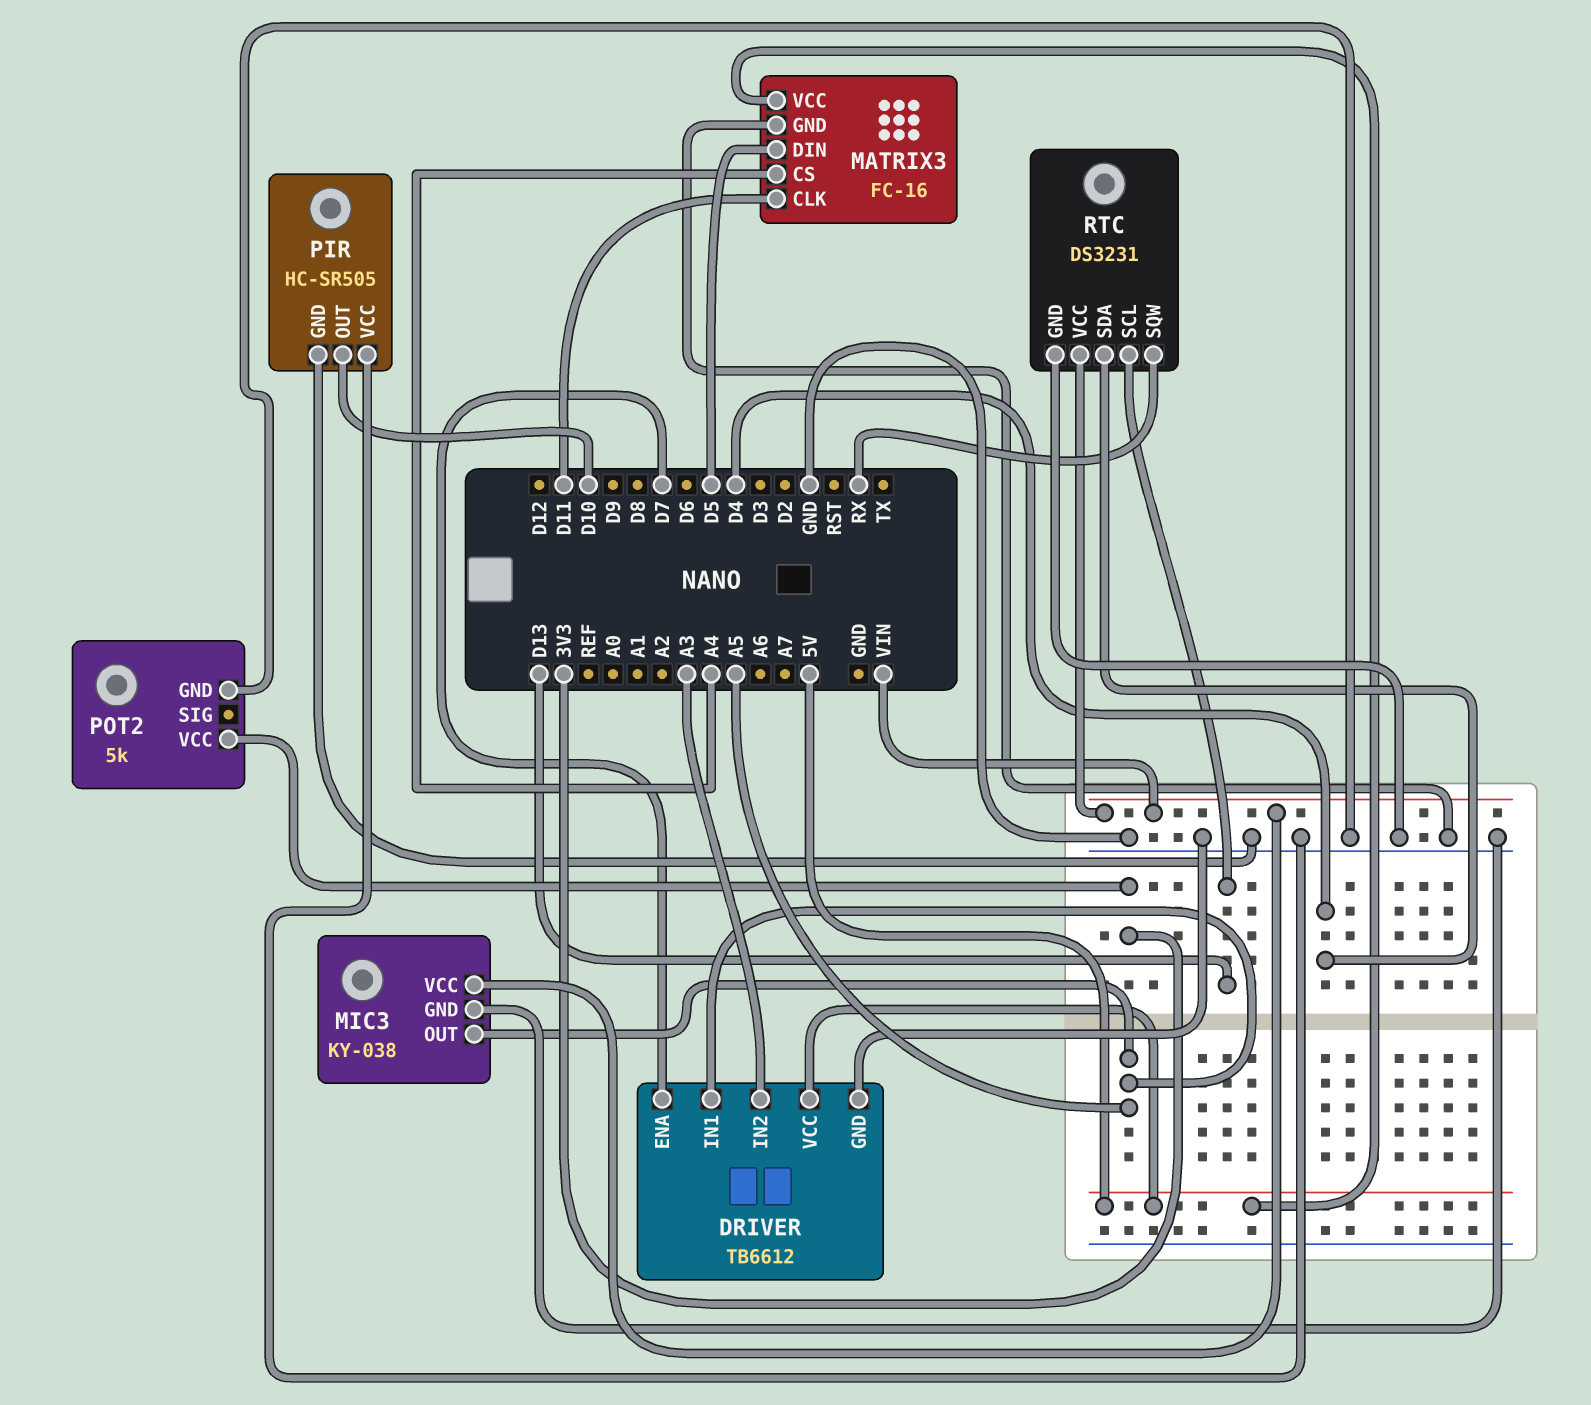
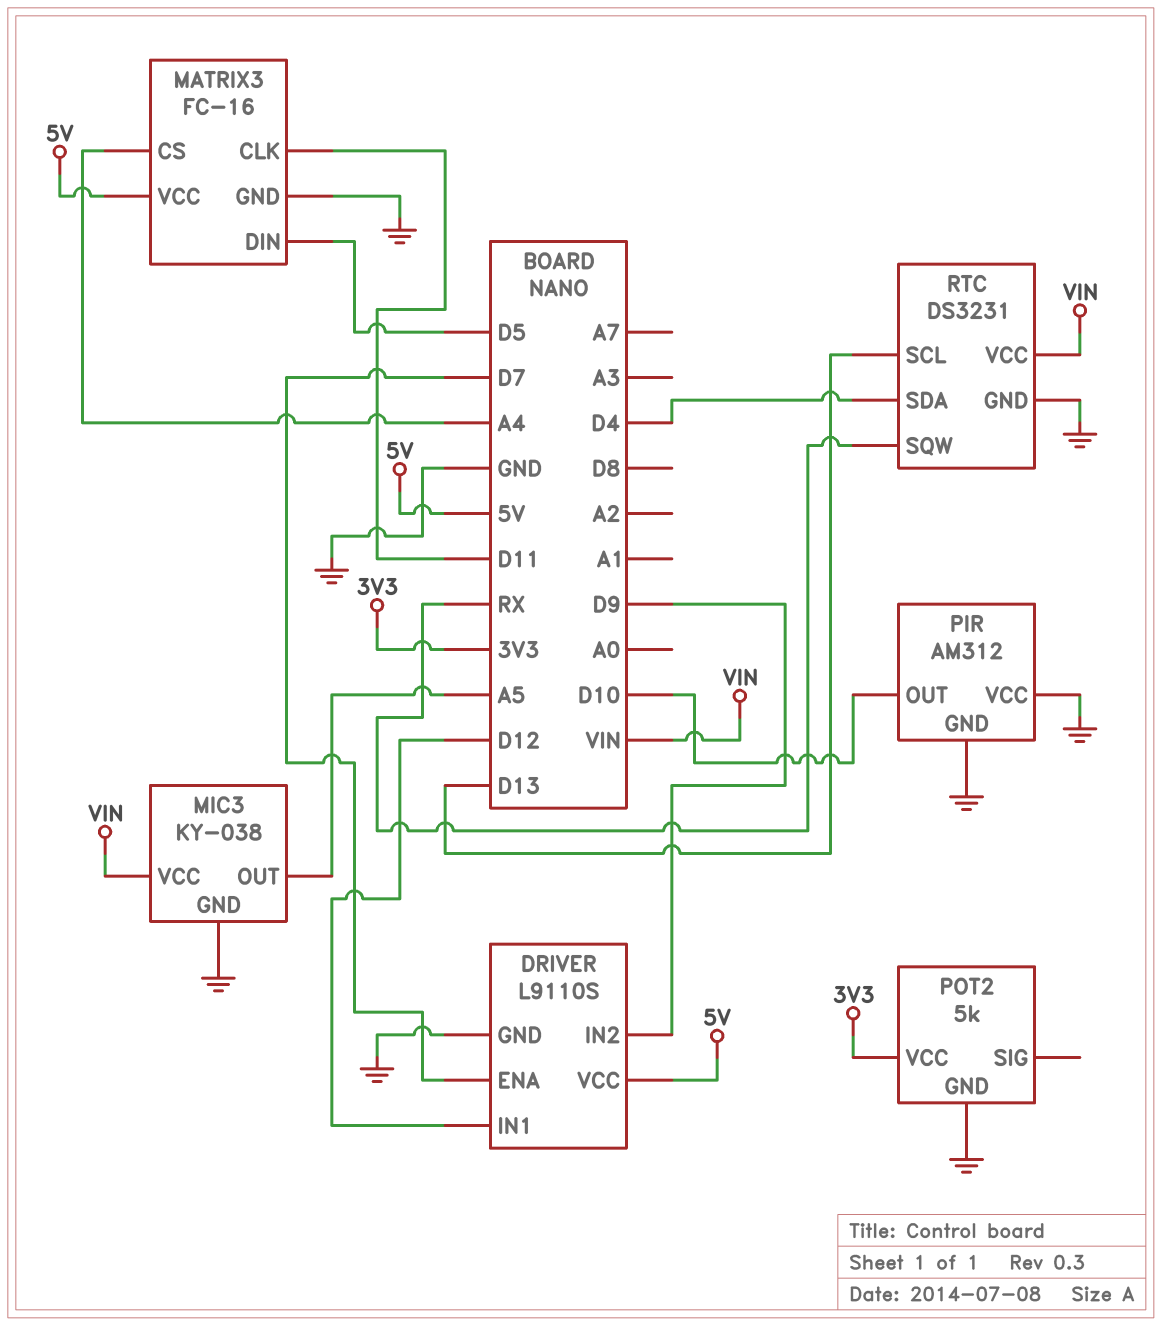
DRIVER: TB6612 -> L9110S
DRIVER pin IN1: A5 -> D12
DRIVER pin IN2: A3 -> D9
PIR: HC-SR505 -> AM312

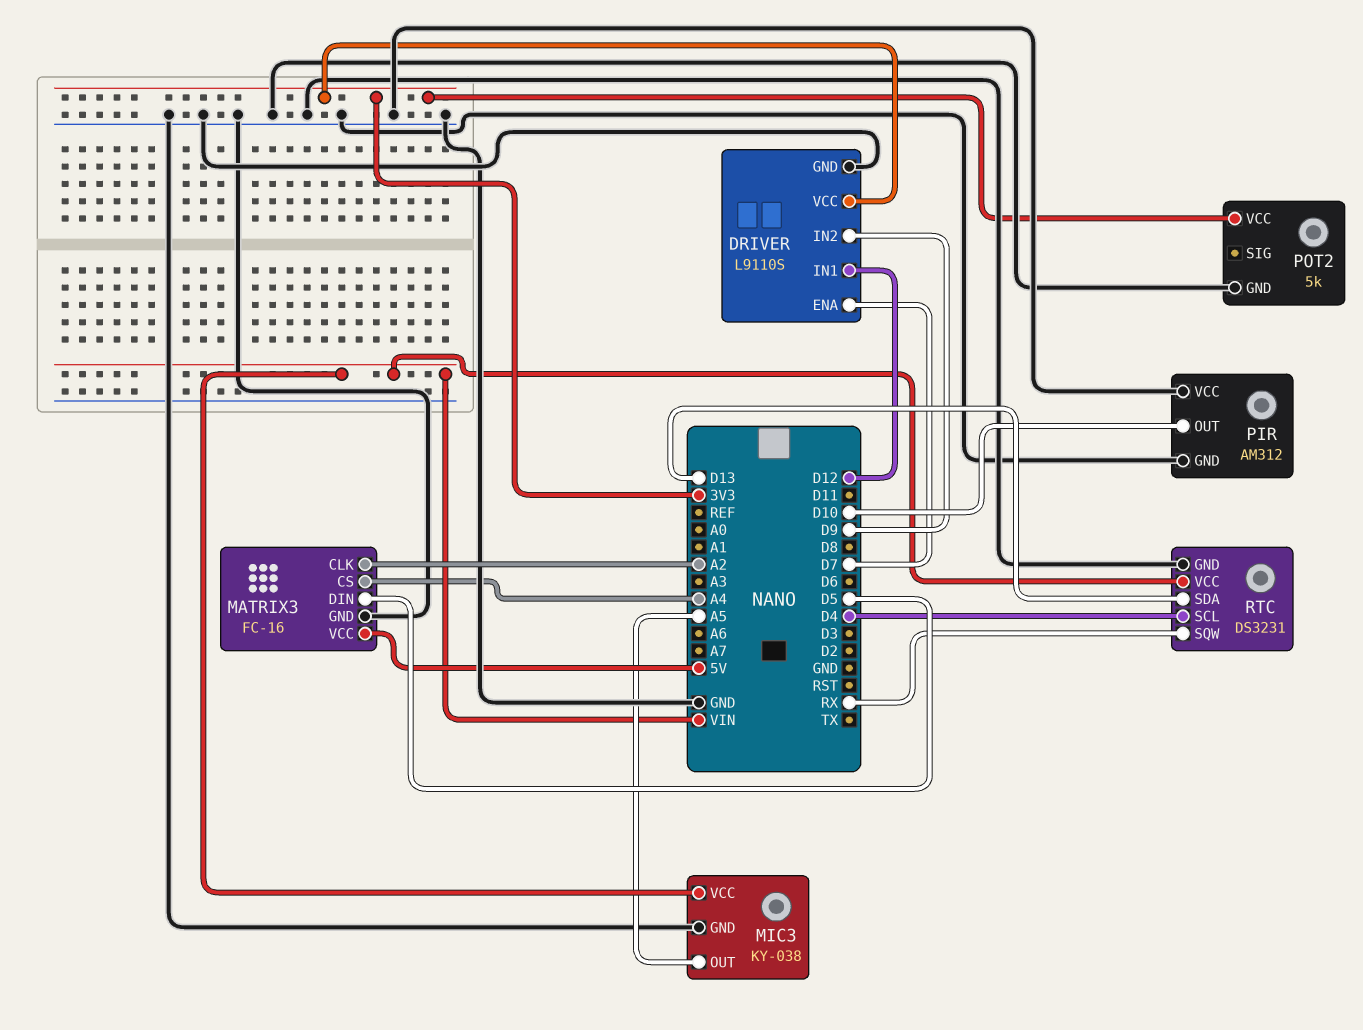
DRIVER pin VCC: 5V -> 3V3
MATRIX3 pin CLK: D11 -> A2
RTC pin SCL: D13 -> D4
RTC pin SDA: D4 -> D13

